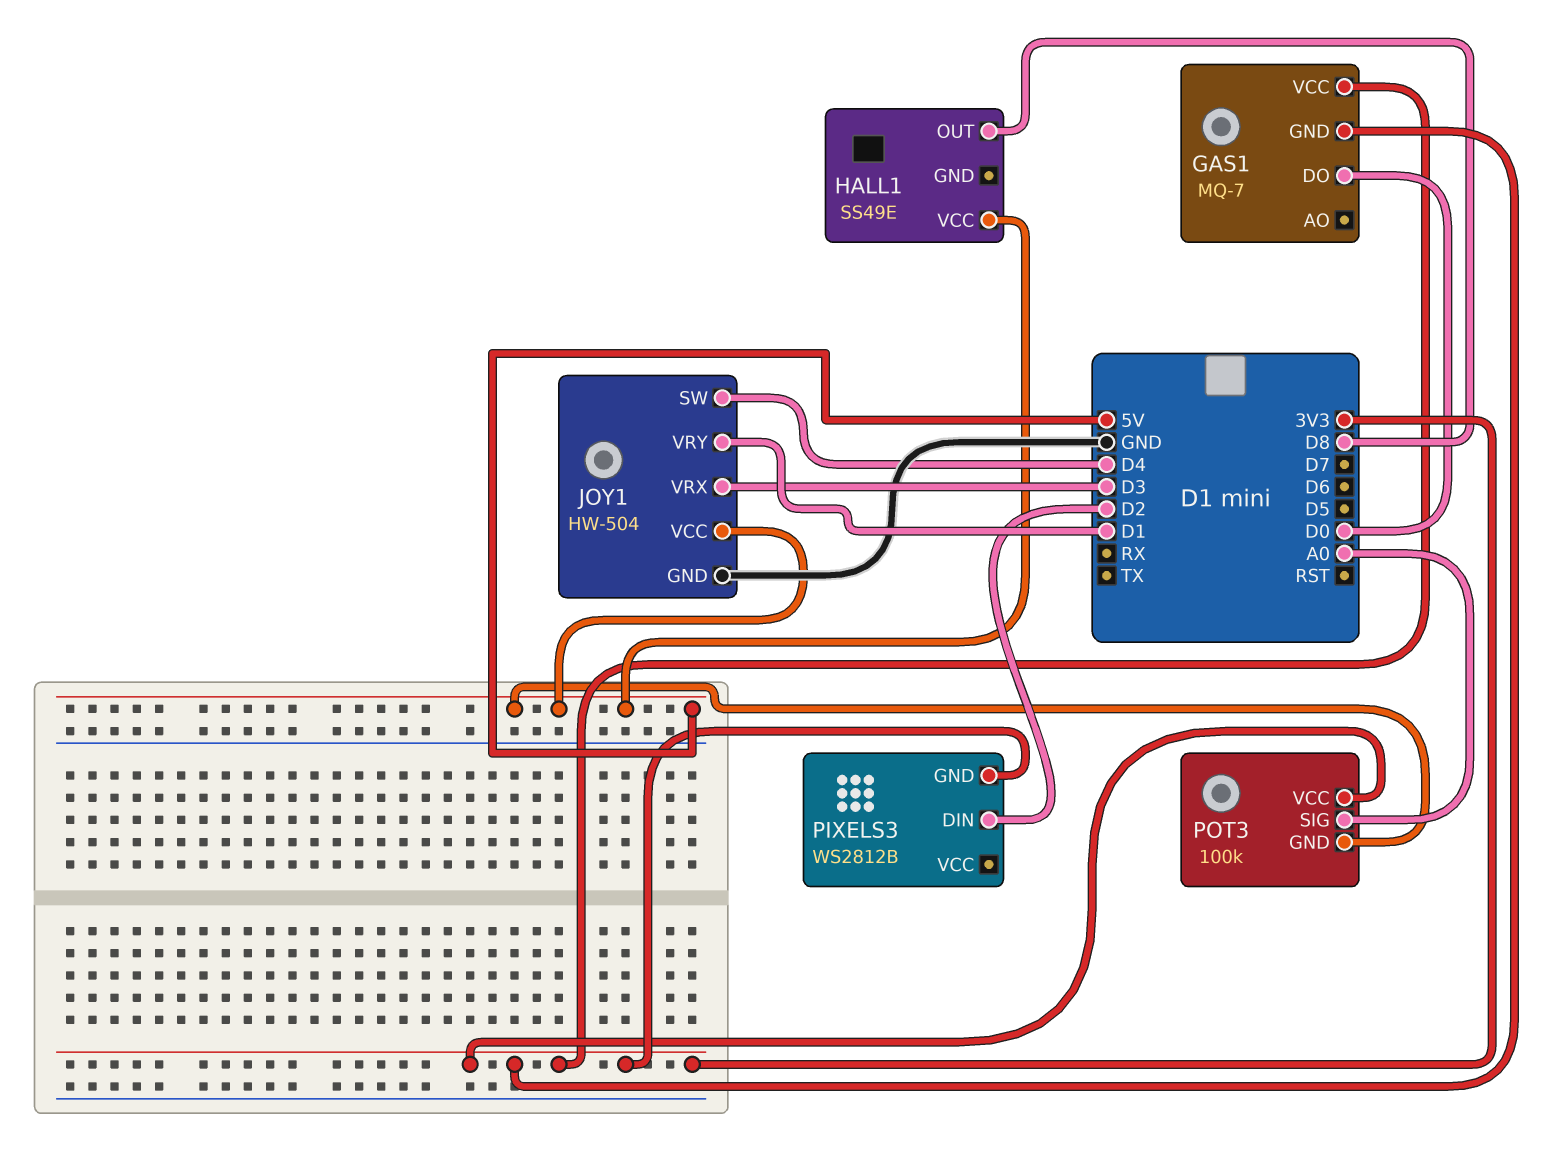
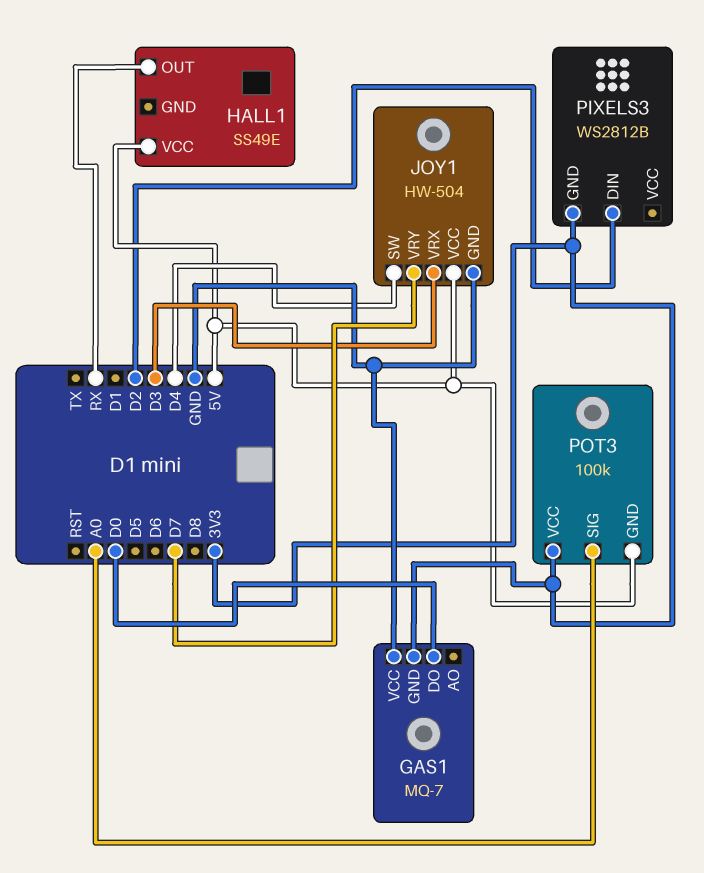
GAS1 pin VCC: 3V3 -> GND
HALL1 pin OUT: D8 -> RX
JOY1 pin VRY: D1 -> D7

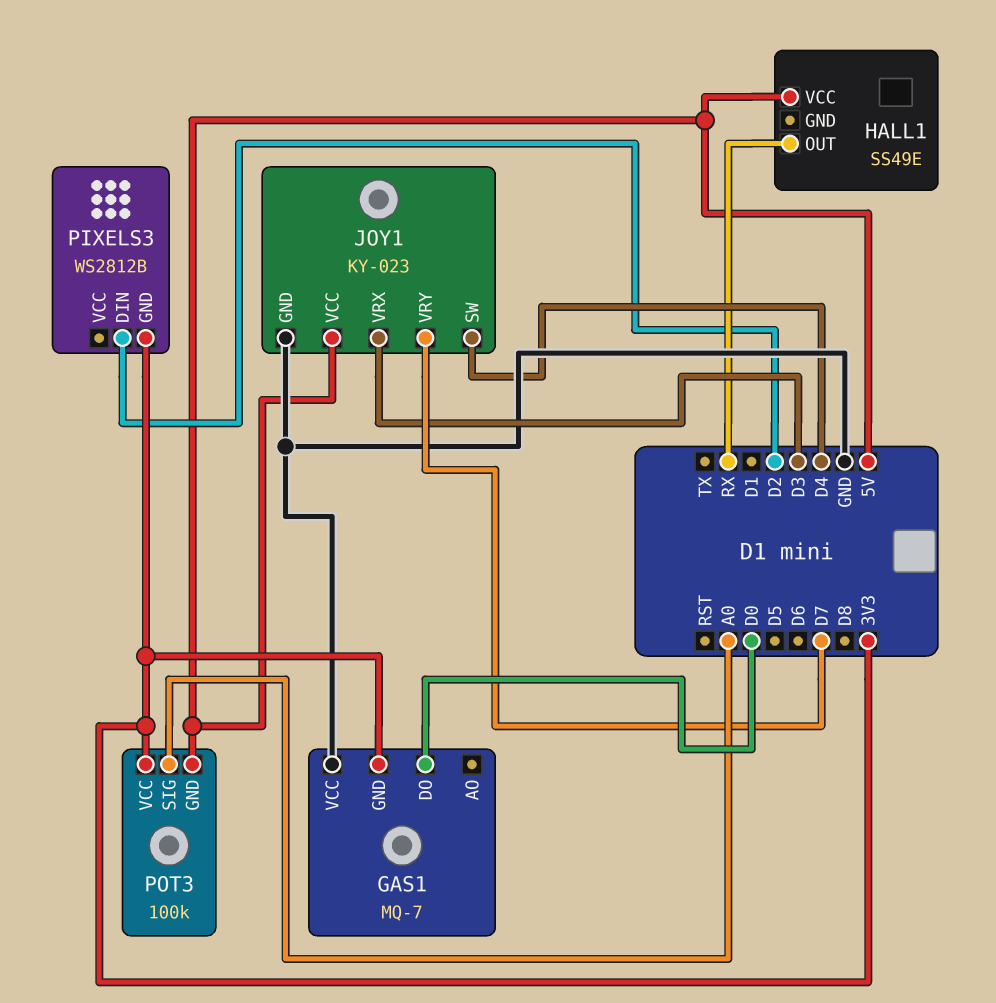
JOY1: HW-504 -> KY-023

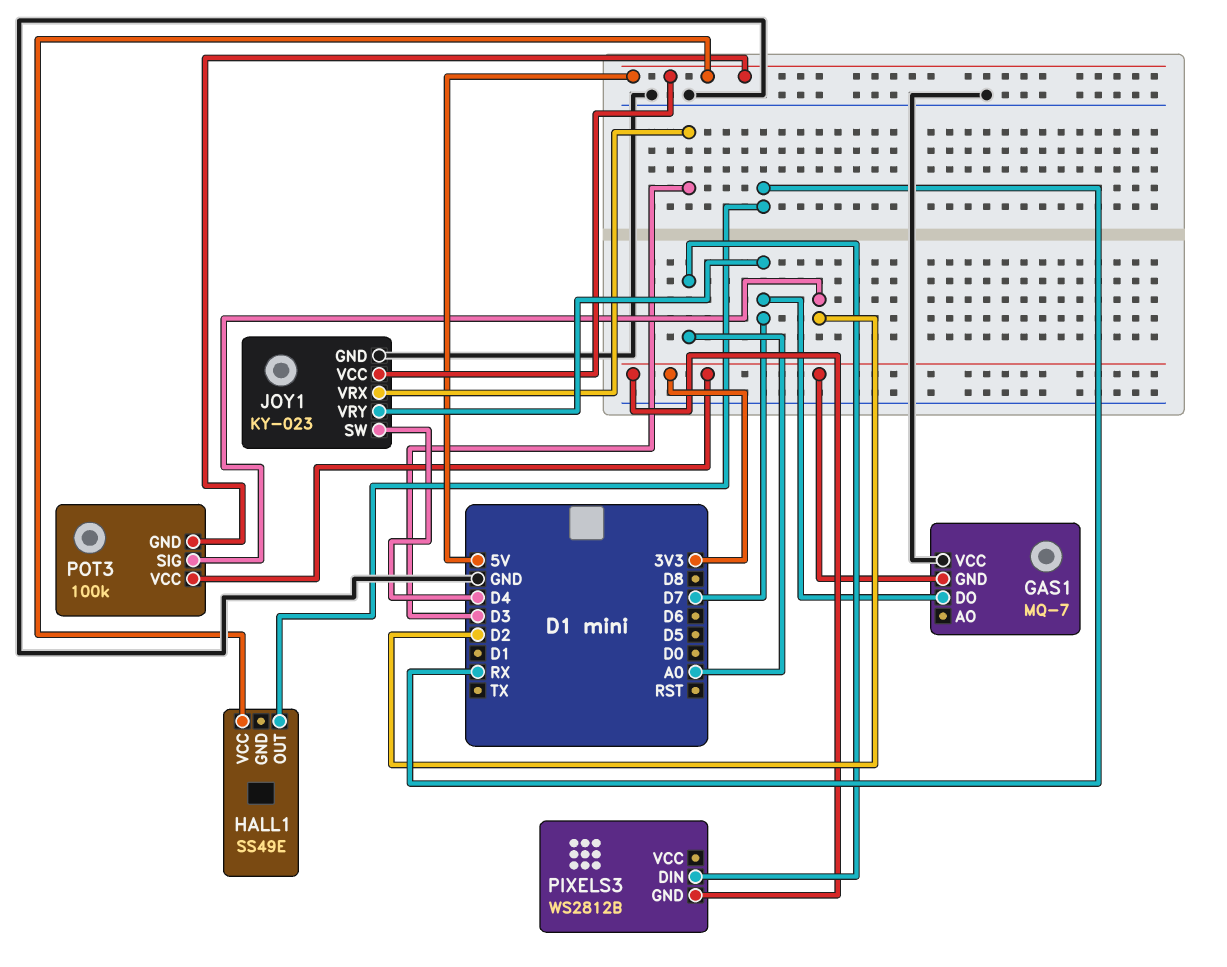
GAS1 pin DO: D0 -> D7
PIXELS3 pin DIN: D2 -> A0
POT3 pin SIG: A0 -> D2

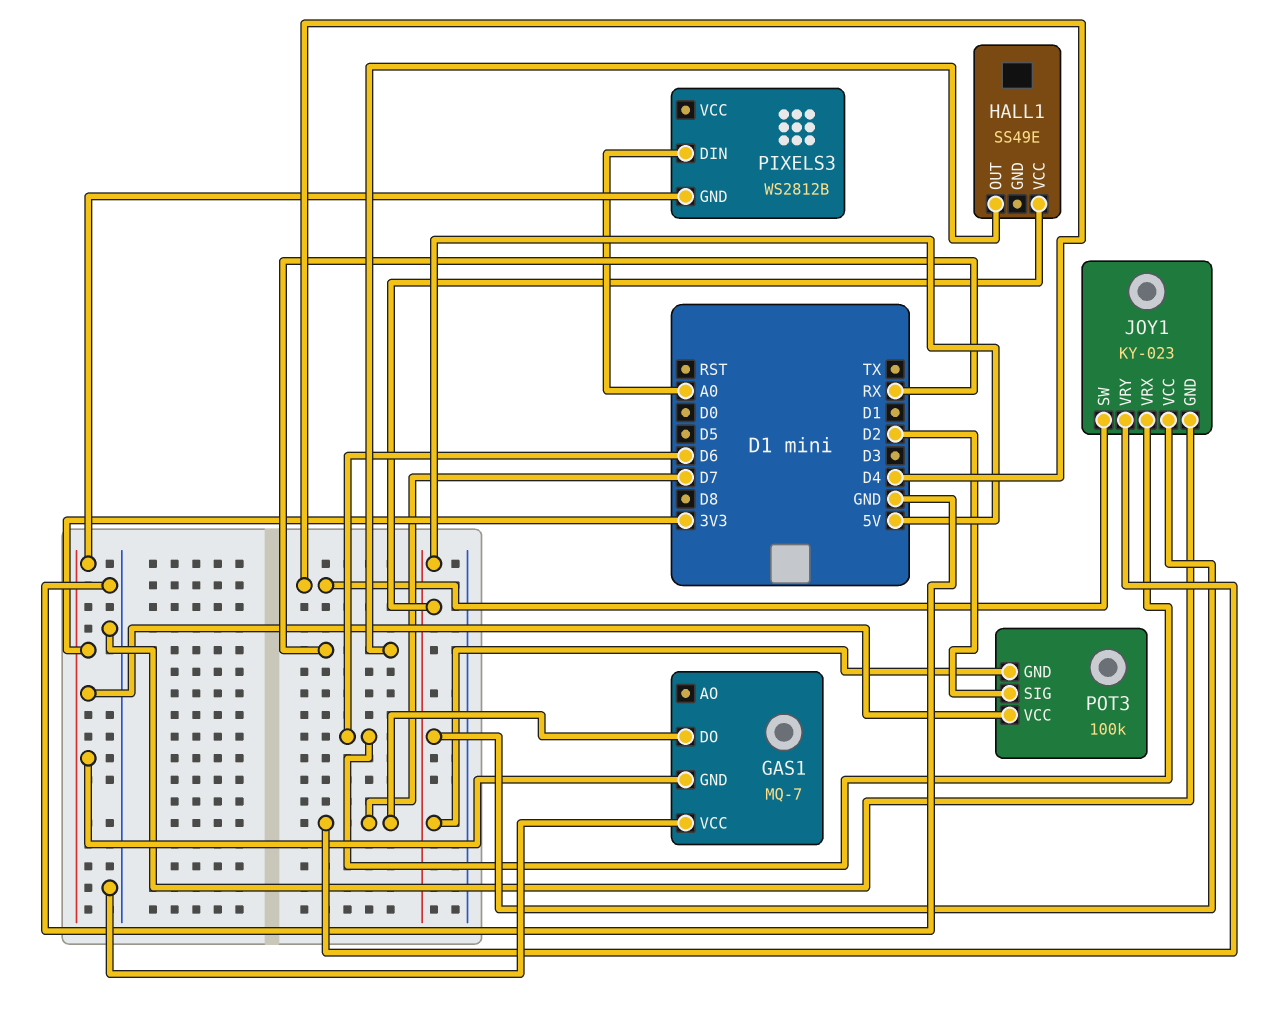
JOY1 pin VRX: D3 -> D6

